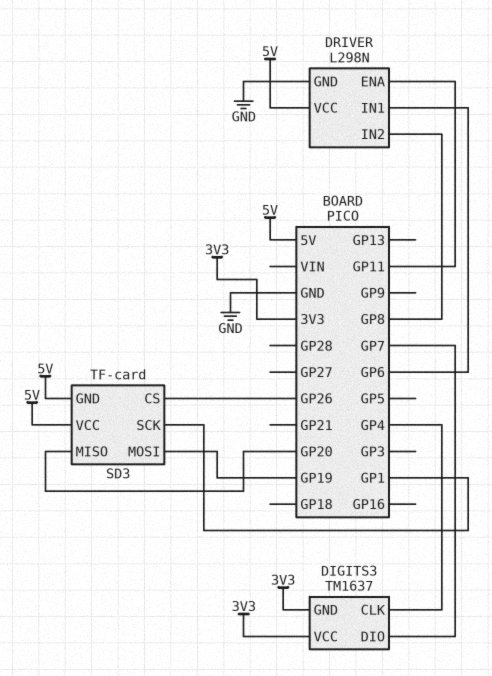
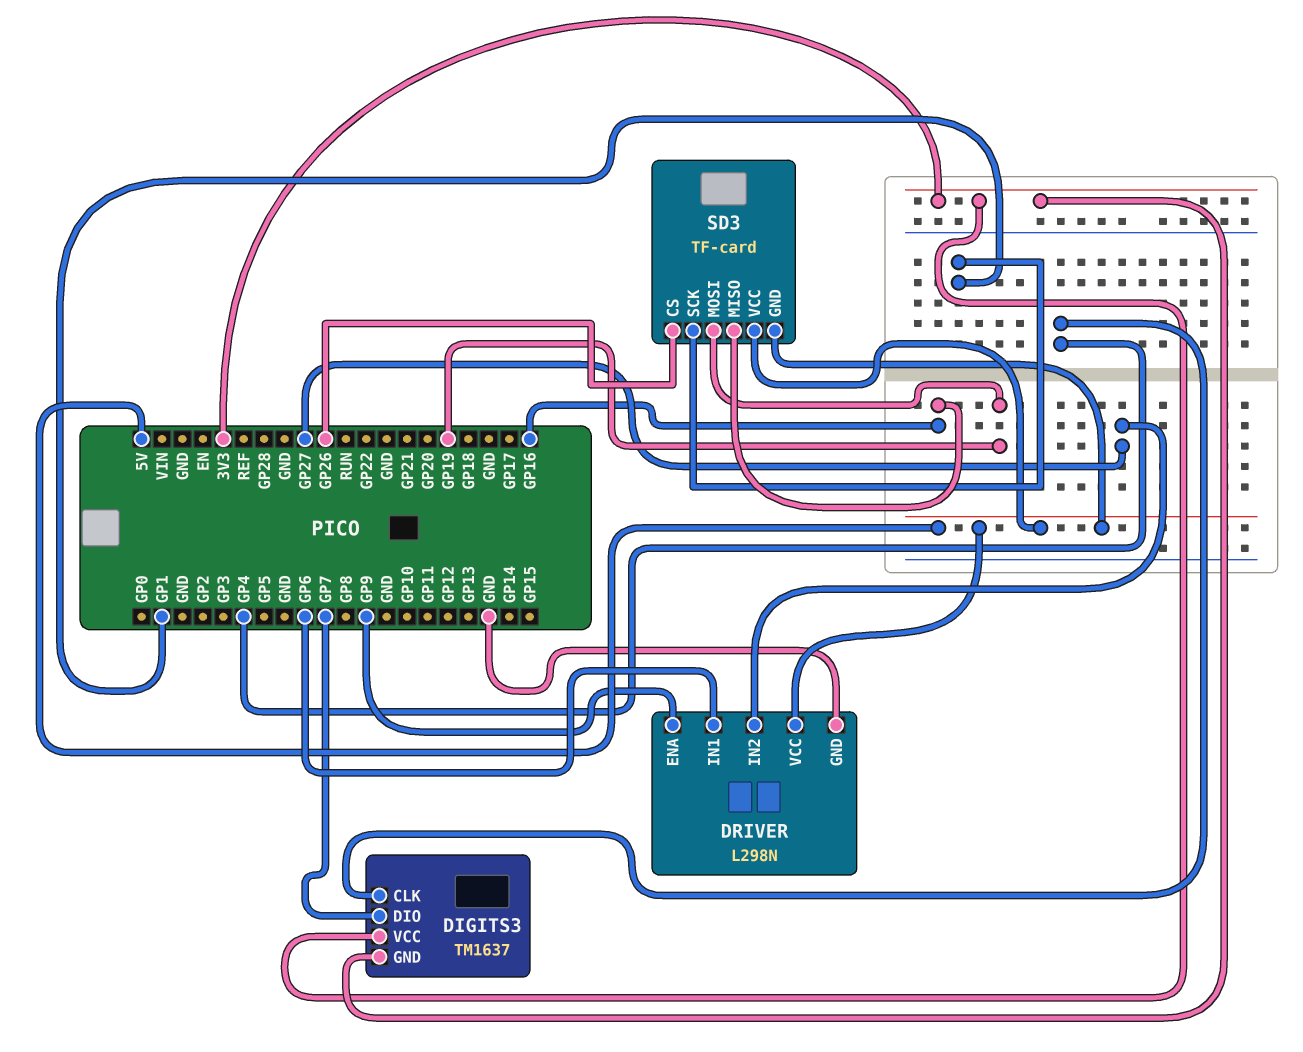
DRIVER pin ENA: GP11 -> GP9
DRIVER pin IN2: GP8 -> GP27
SD3 pin MISO: GP20 -> GP16

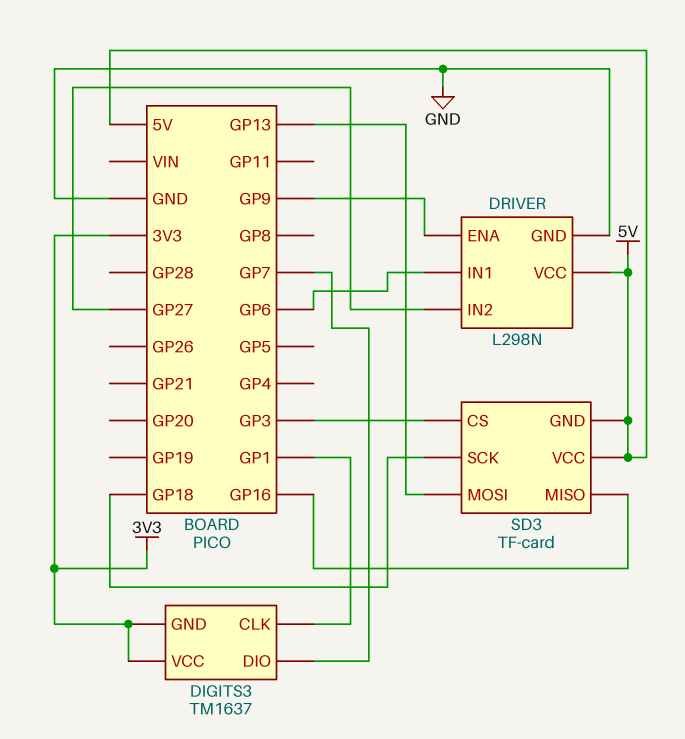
DIGITS3 pin CLK: GP4 -> GP1
SD3 pin CS: GP26 -> GP3
SD3 pin MOSI: GP19 -> GP13
SD3 pin SCK: GP1 -> GP18

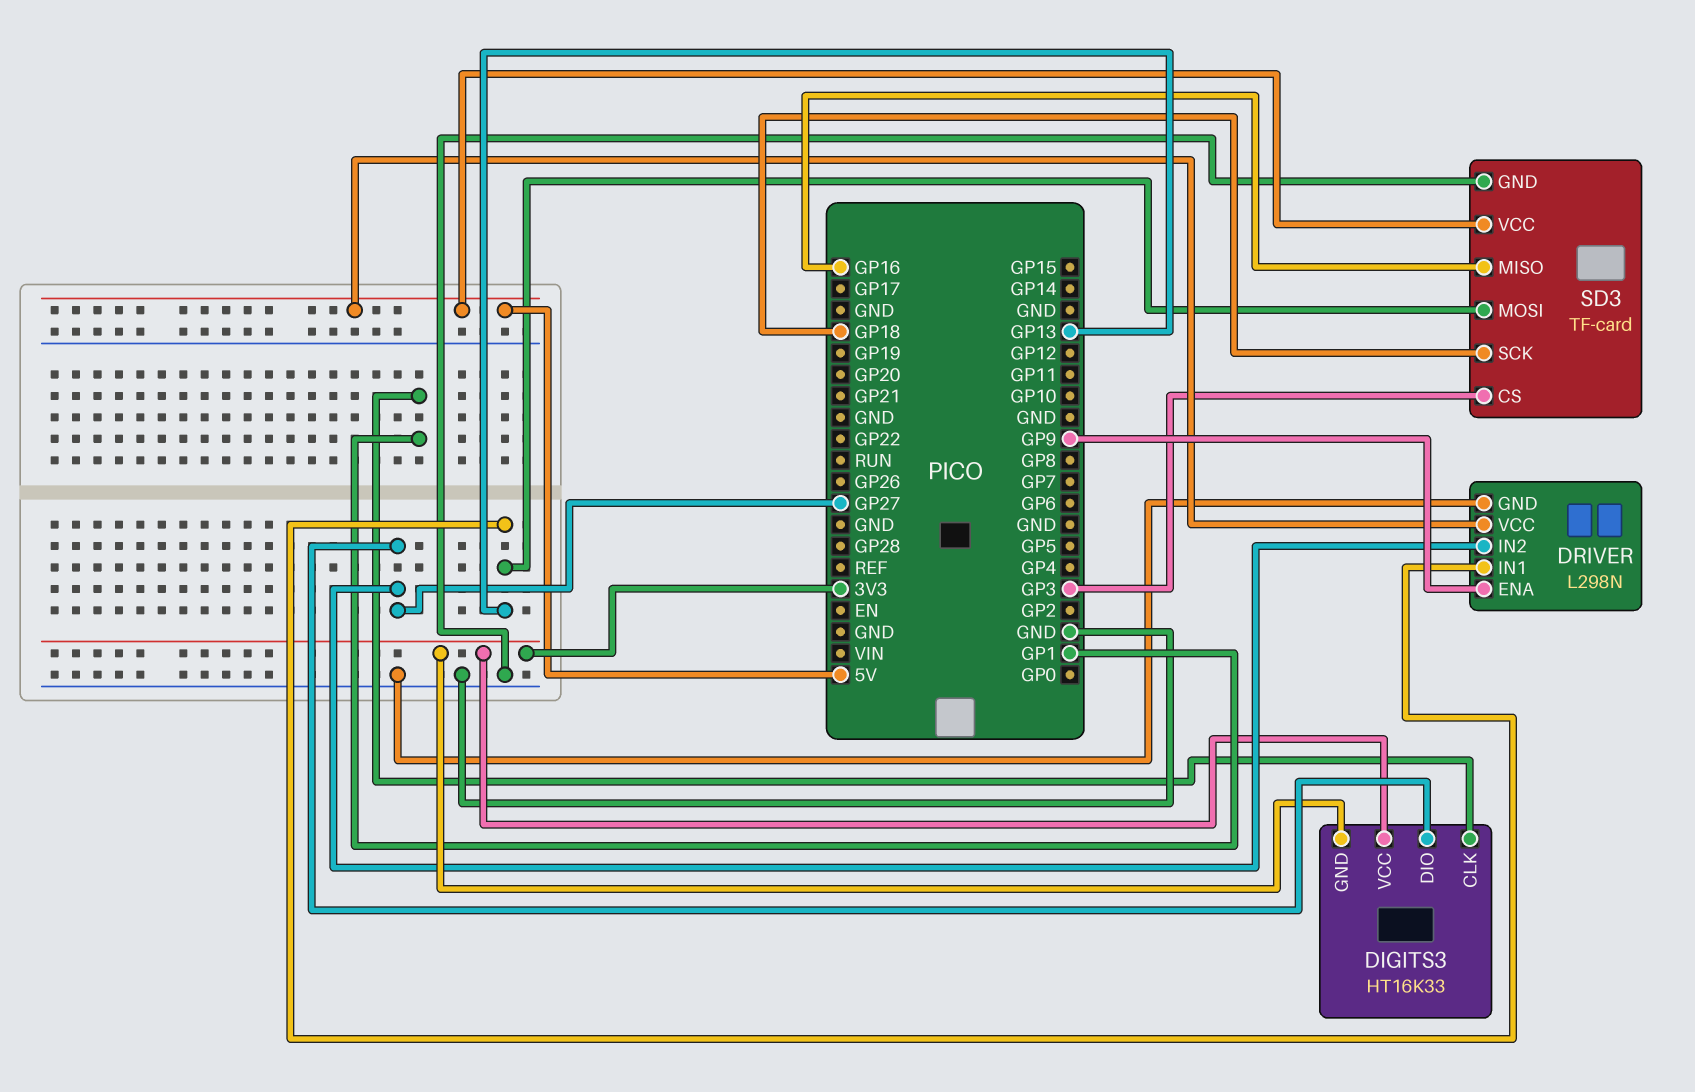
DIGITS3: TM1637 -> HT16K33
DIGITS3 pin DIO: GP7 -> GP27
DRIVER pin IN1: GP6 -> GP13
SD3 pin GND: 5V -> GND

